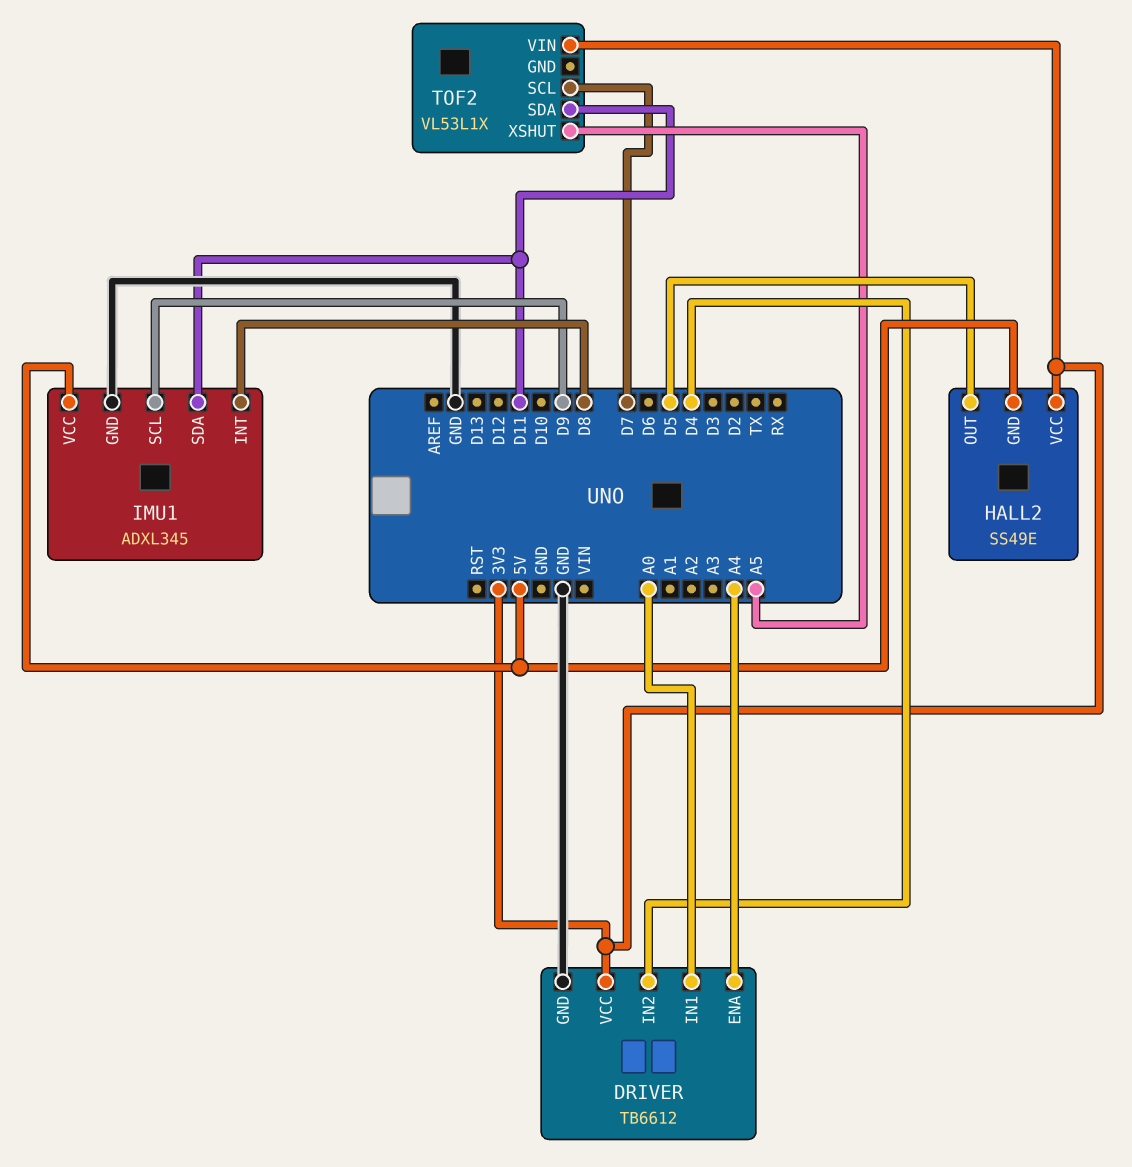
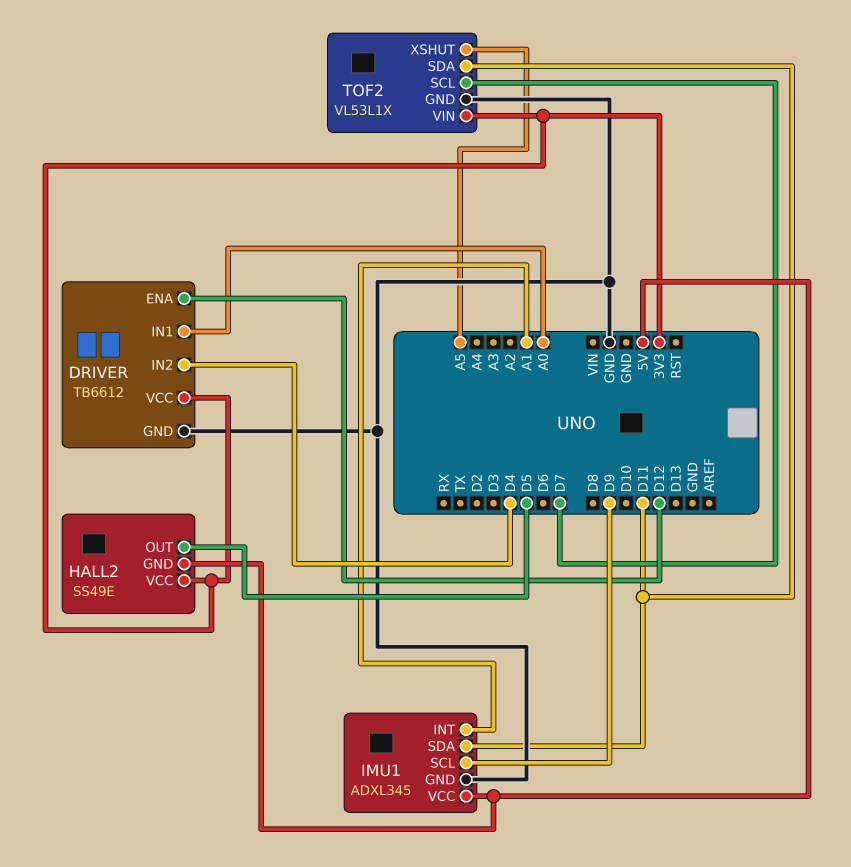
DRIVER pin ENA: A4 -> D12
IMU1 pin INT: D8 -> A1
TOF2 pin GND: none -> GND

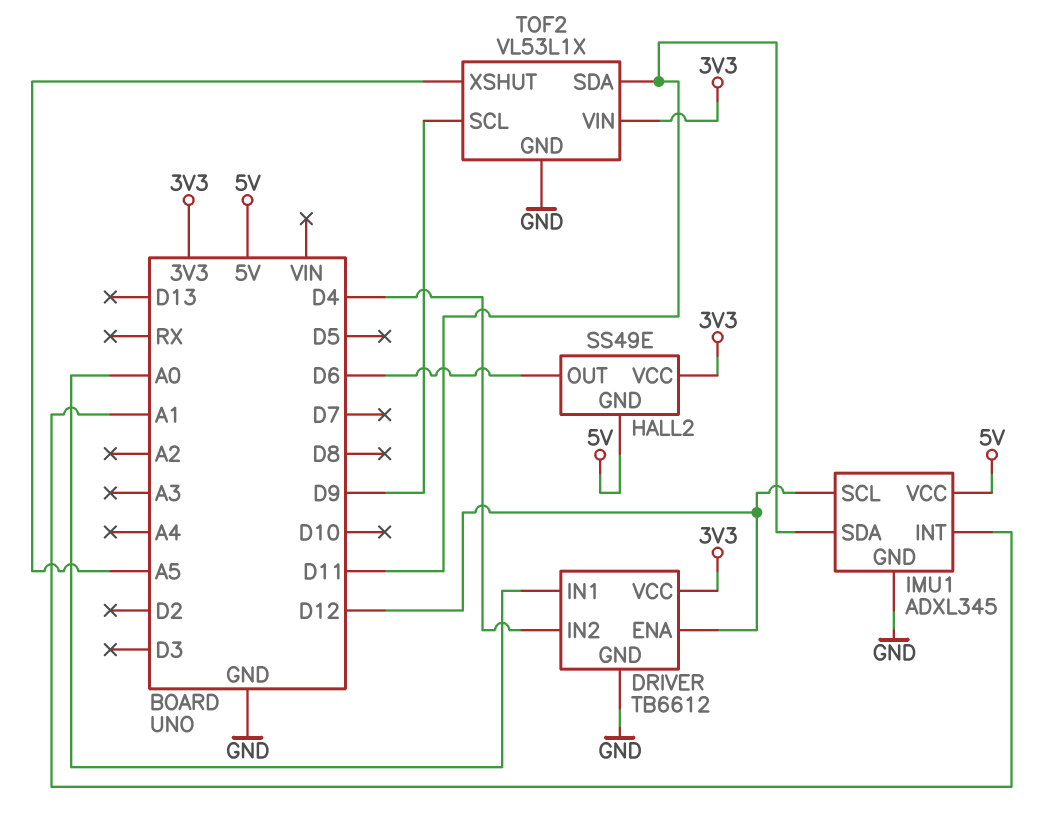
HALL2 pin OUT: D5 -> D6
IMU1 pin SCL: D9 -> D12
TOF2 pin SCL: D7 -> D9

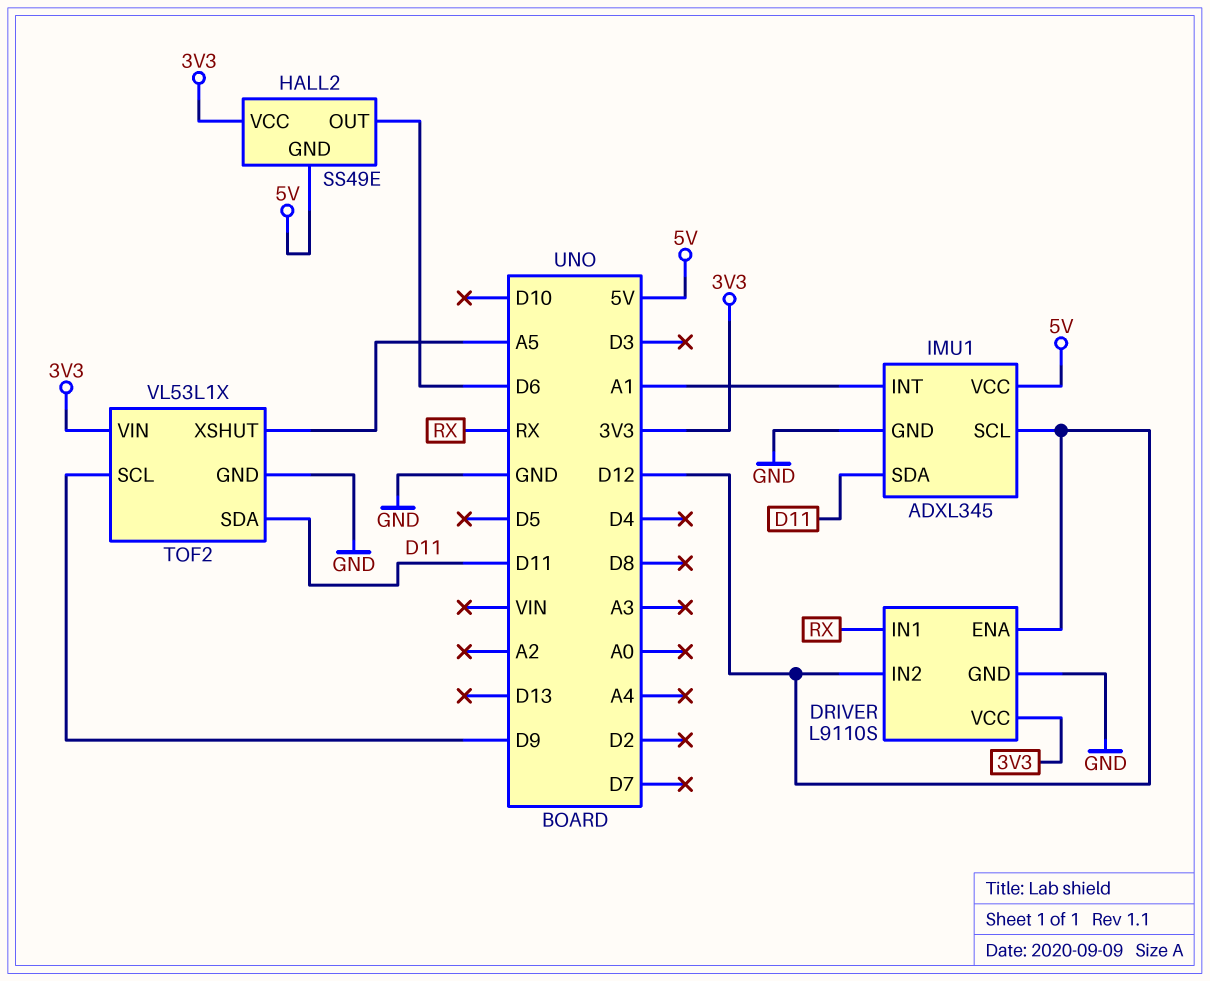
DRIVER: TB6612 -> L9110S
DRIVER pin IN1: A0 -> RX
DRIVER pin IN2: D4 -> D12

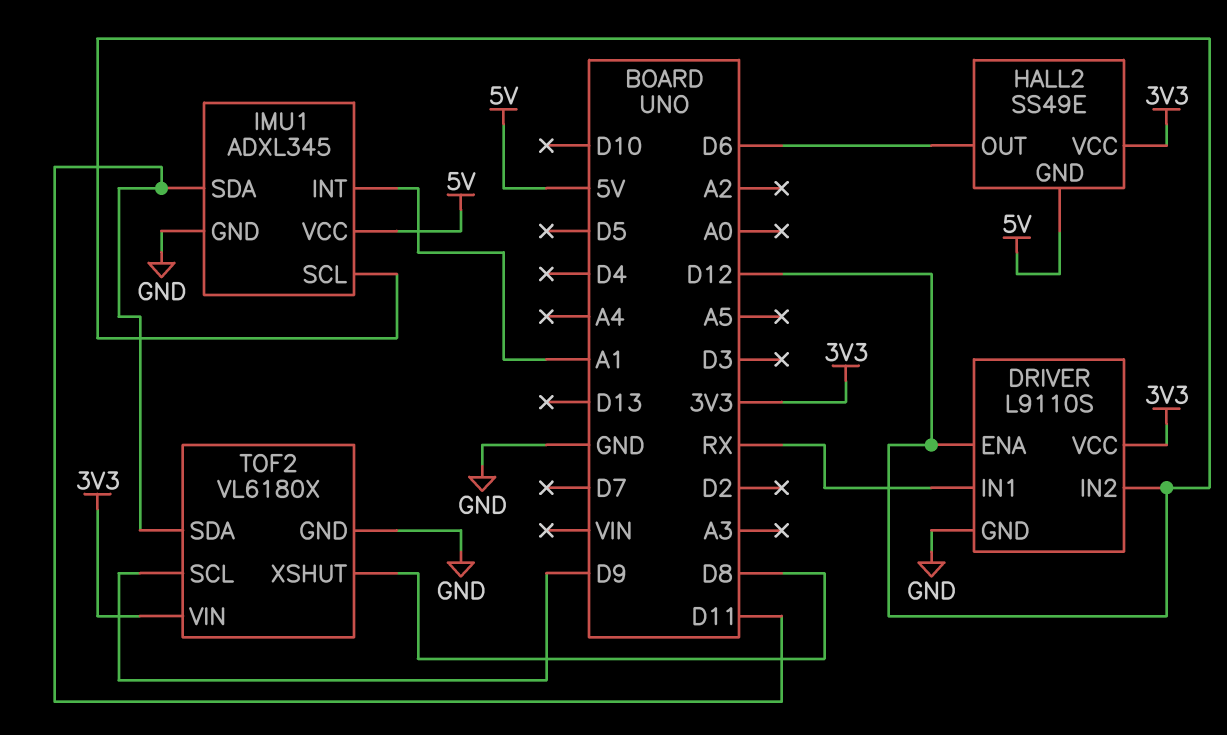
TOF2: VL53L1X -> VL6180X
TOF2 pin XSHUT: A5 -> D8

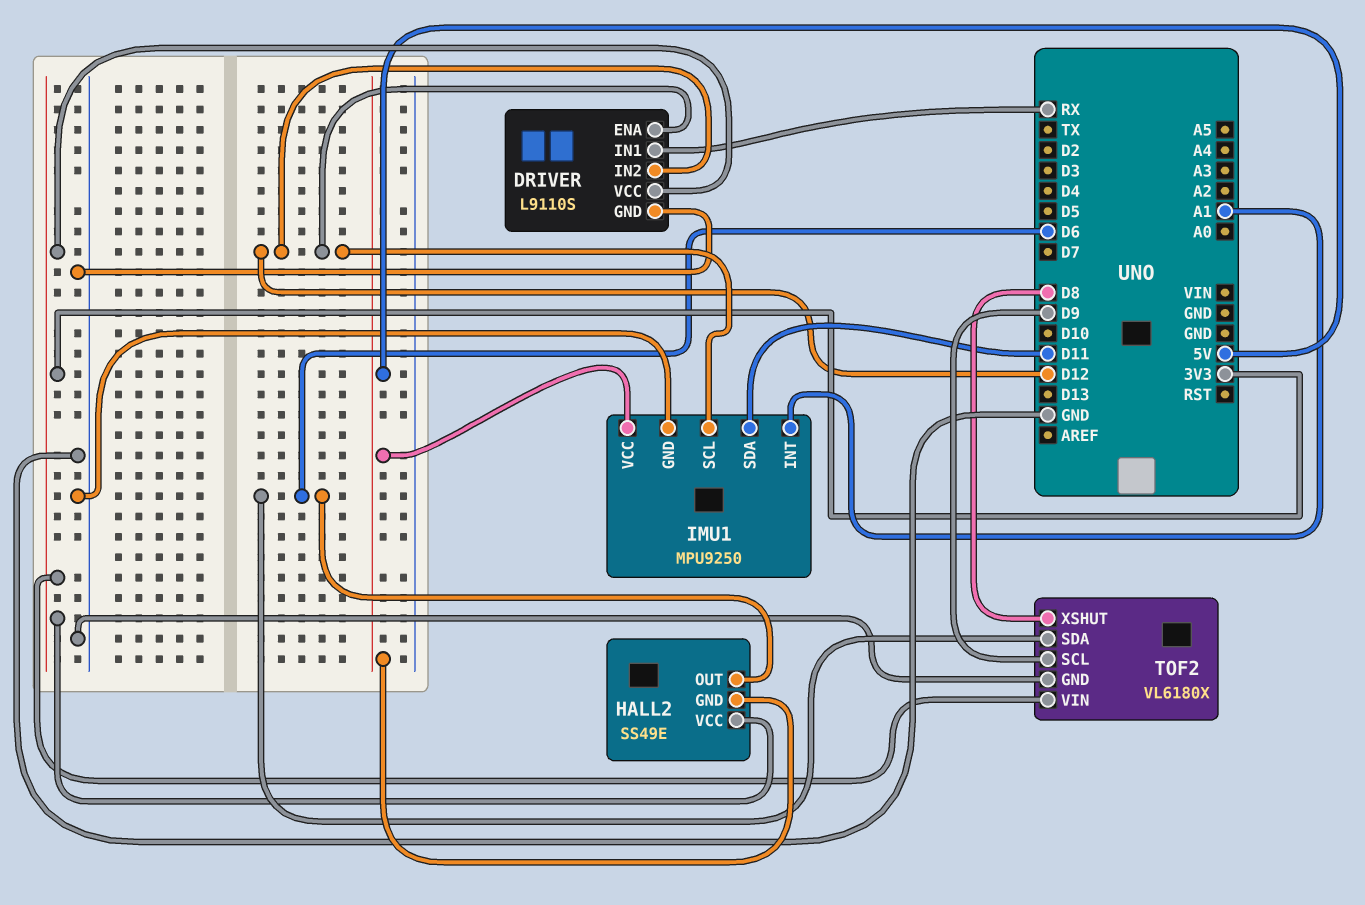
IMU1: ADXL345 -> MPU9250
TOF2 pin SDA: D11 -> D6

